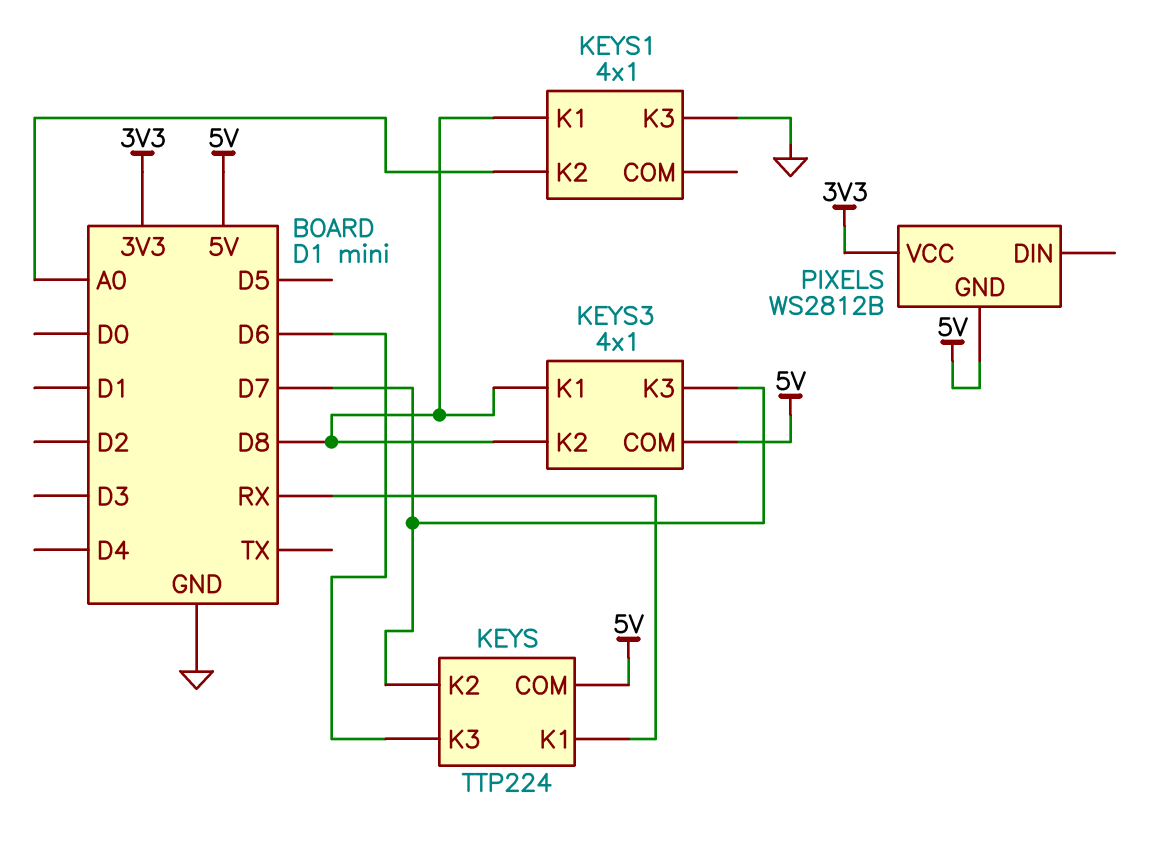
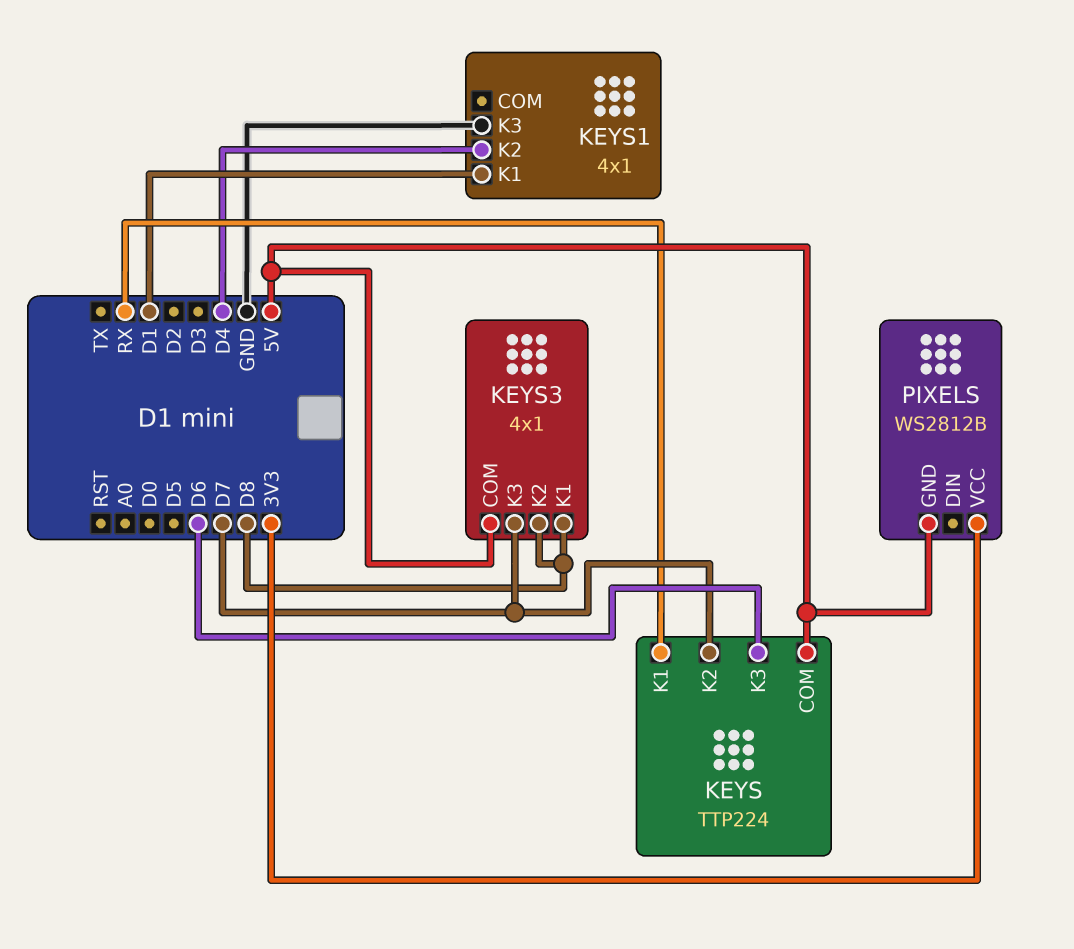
KEYS1 pin K1: D8 -> D1
KEYS1 pin K2: A0 -> D4

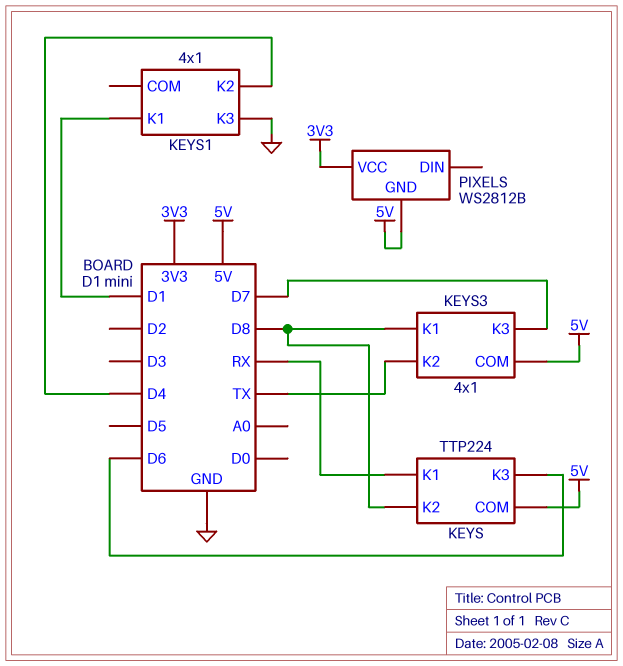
KEYS pin K2: D7 -> D8
KEYS3 pin K2: D8 -> TX

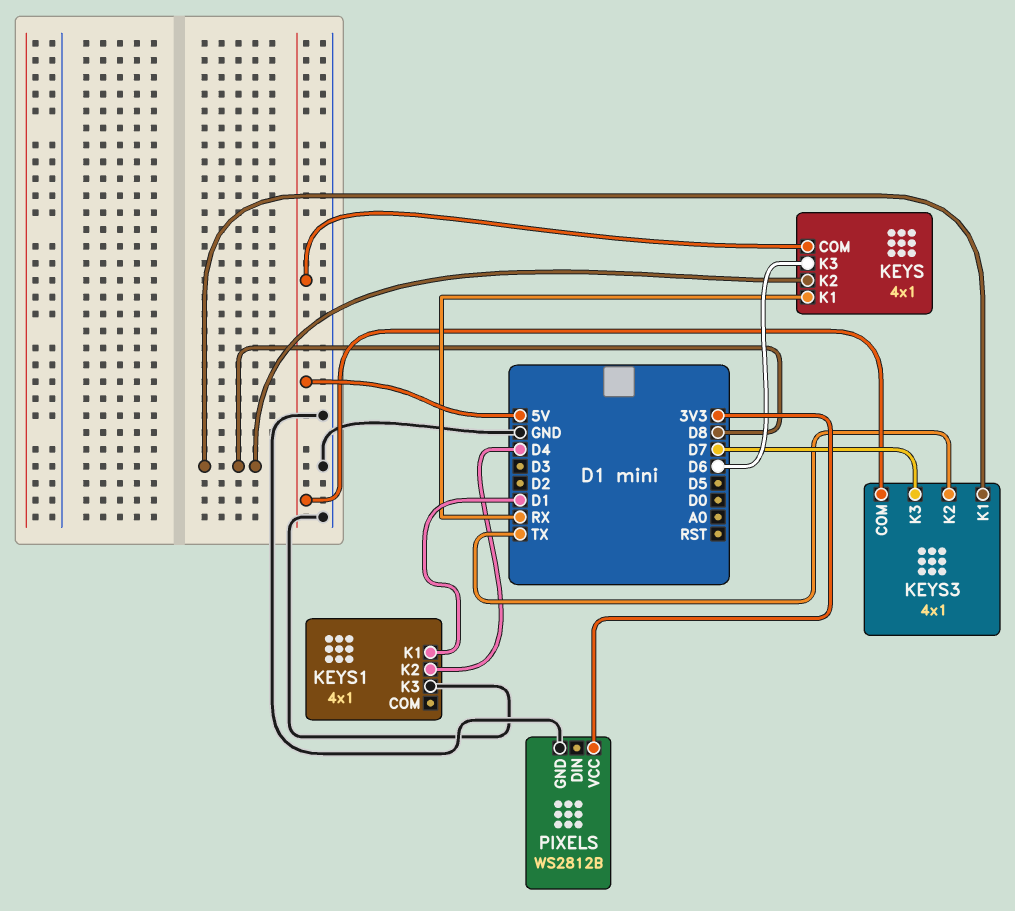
KEYS: TTP224 -> 4x1
PIXELS pin GND: 5V -> GND

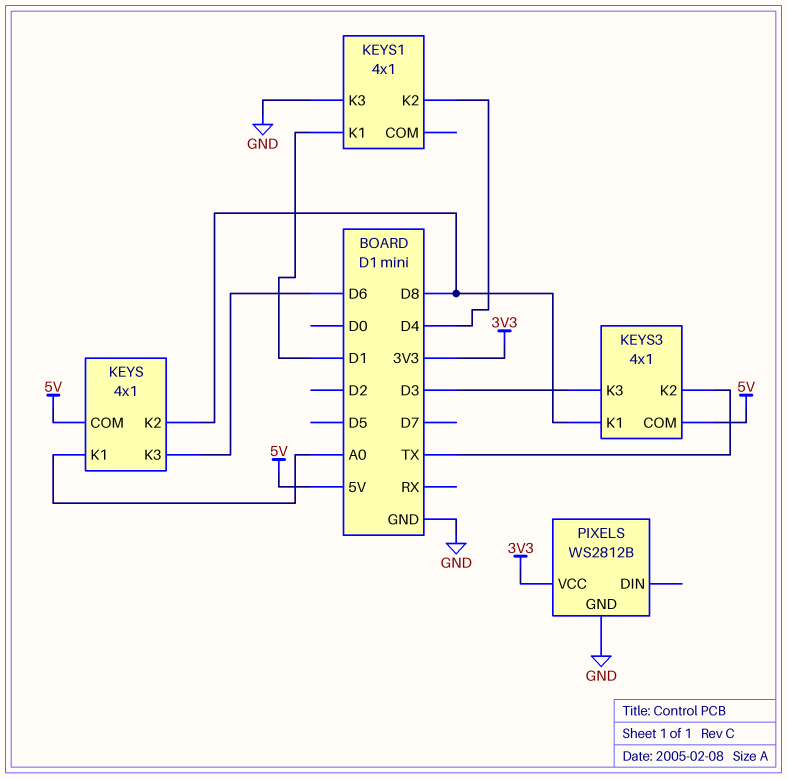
KEYS pin K1: RX -> A0
KEYS3 pin K3: D7 -> D3

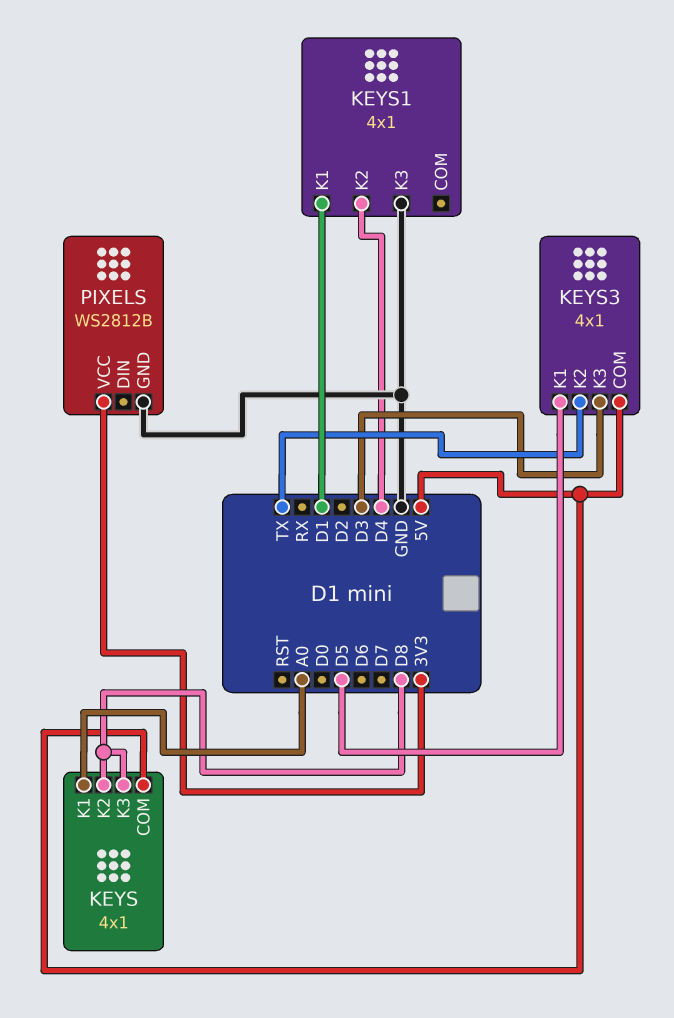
KEYS pin K3: D6 -> D8
KEYS3 pin K1: D8 -> D5

